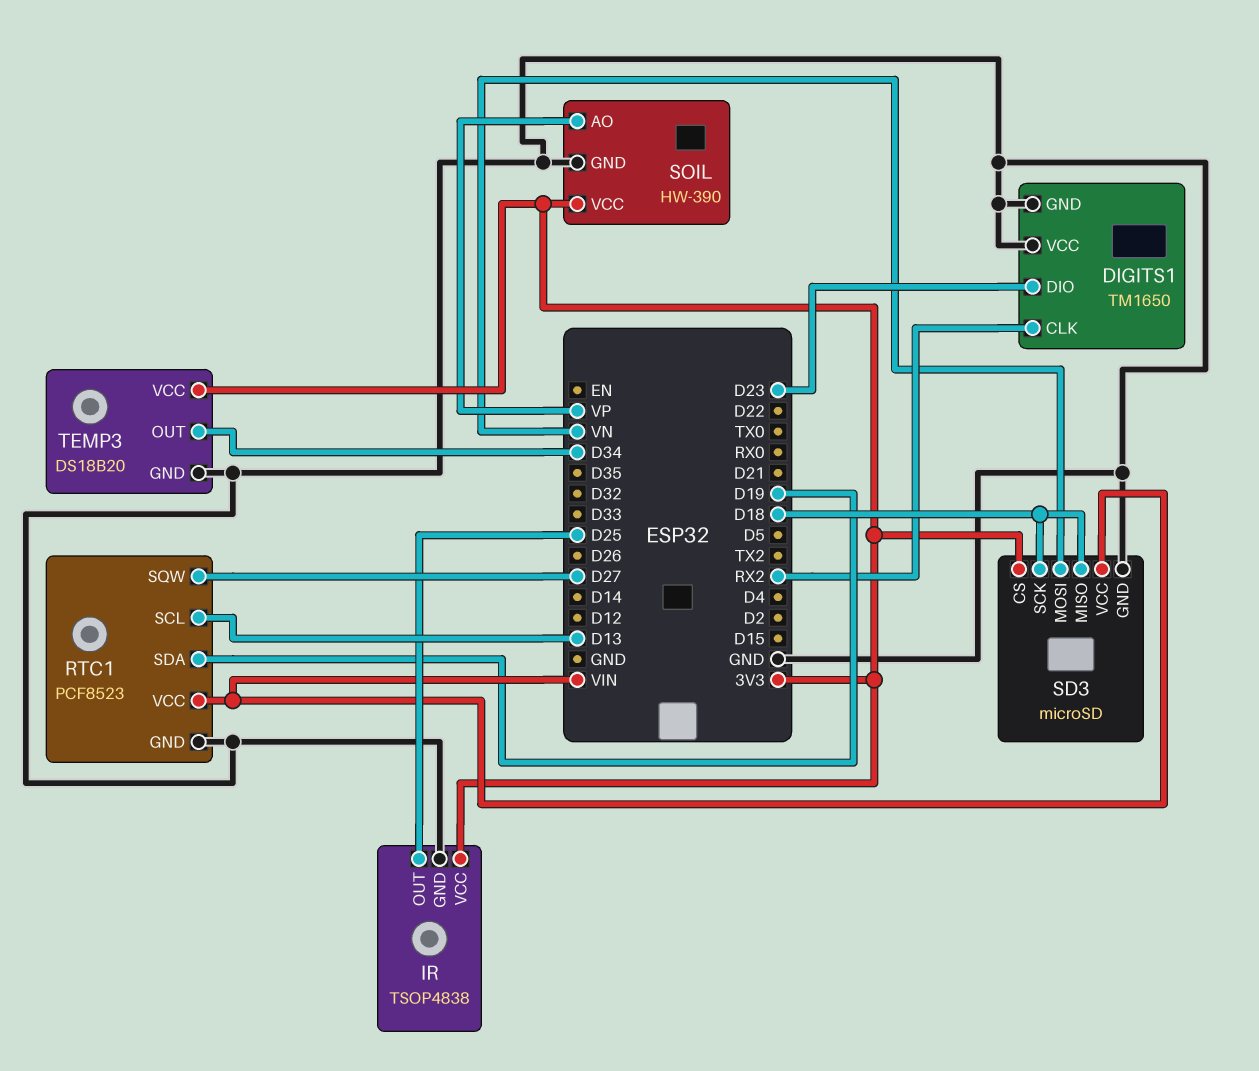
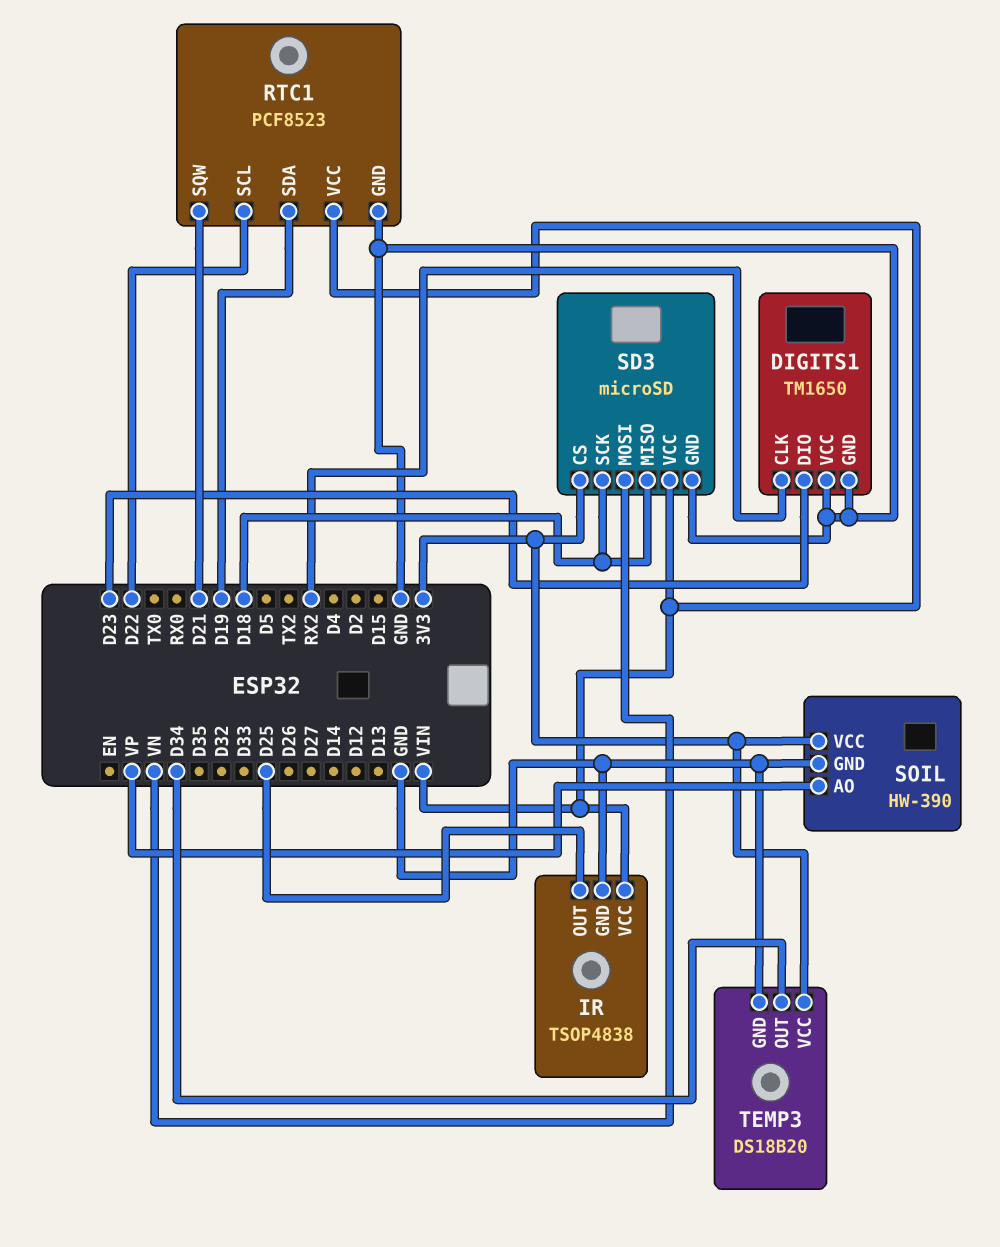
IR pin VCC: 3V3 -> VIN
RTC1 pin SCL: D13 -> D22
RTC1 pin SQW: D27 -> D21

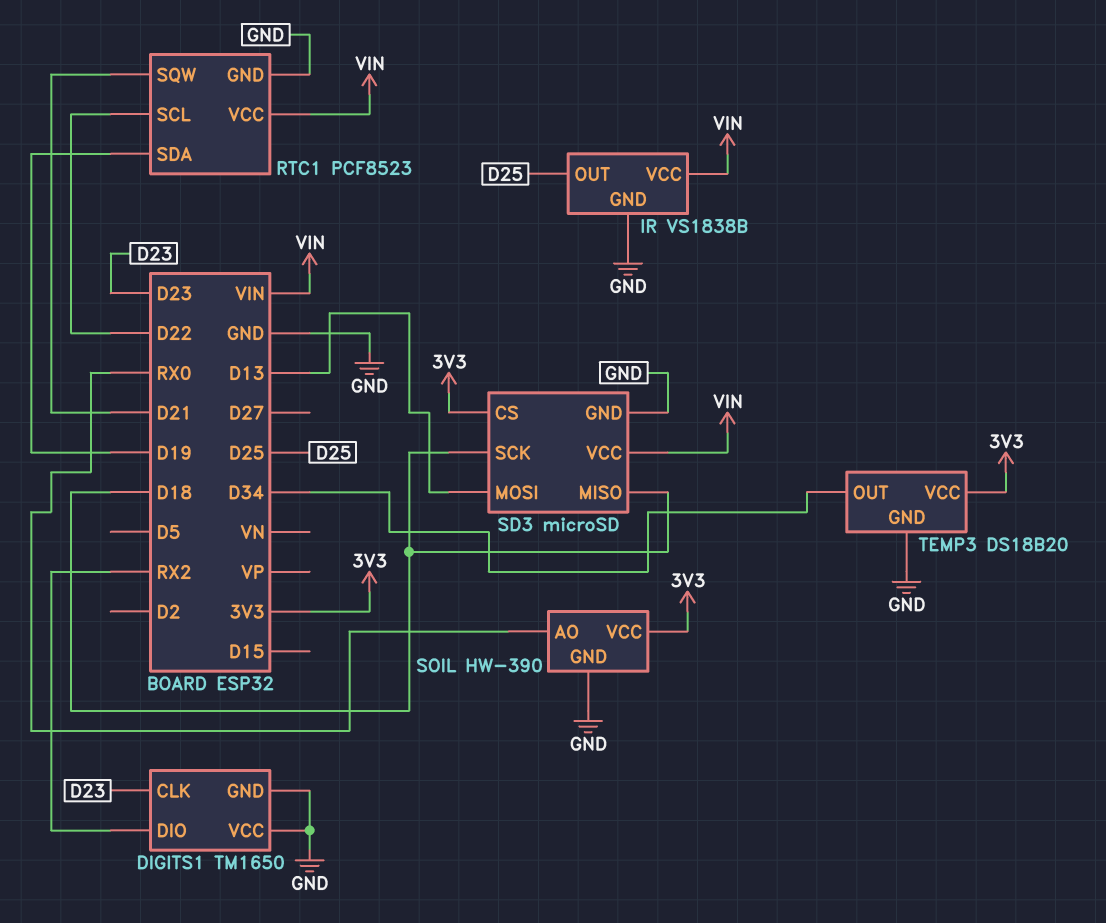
DIGITS1 pin CLK: RX2 -> D23
DIGITS1 pin DIO: D23 -> RX2
IR: TSOP4838 -> VS1838B
SD3 pin MOSI: VN -> D13
SOIL pin AO: VP -> RX0

